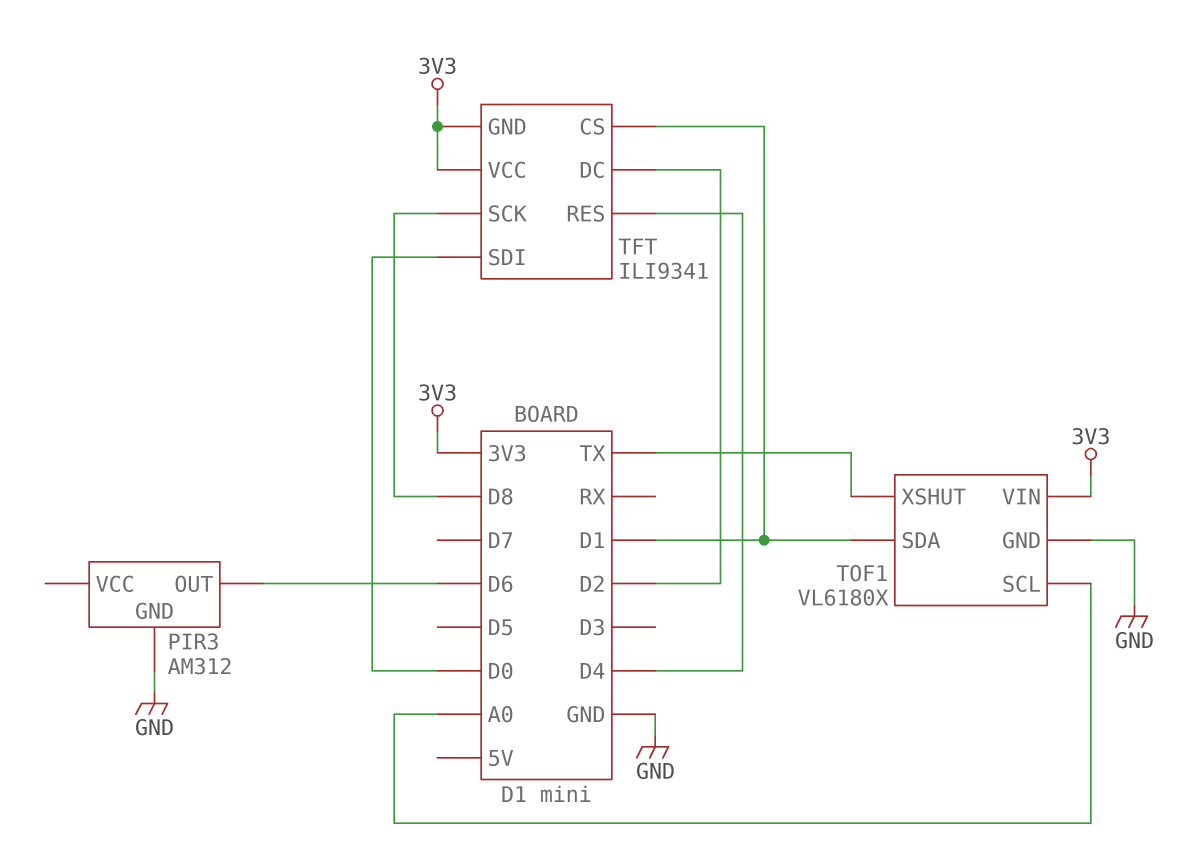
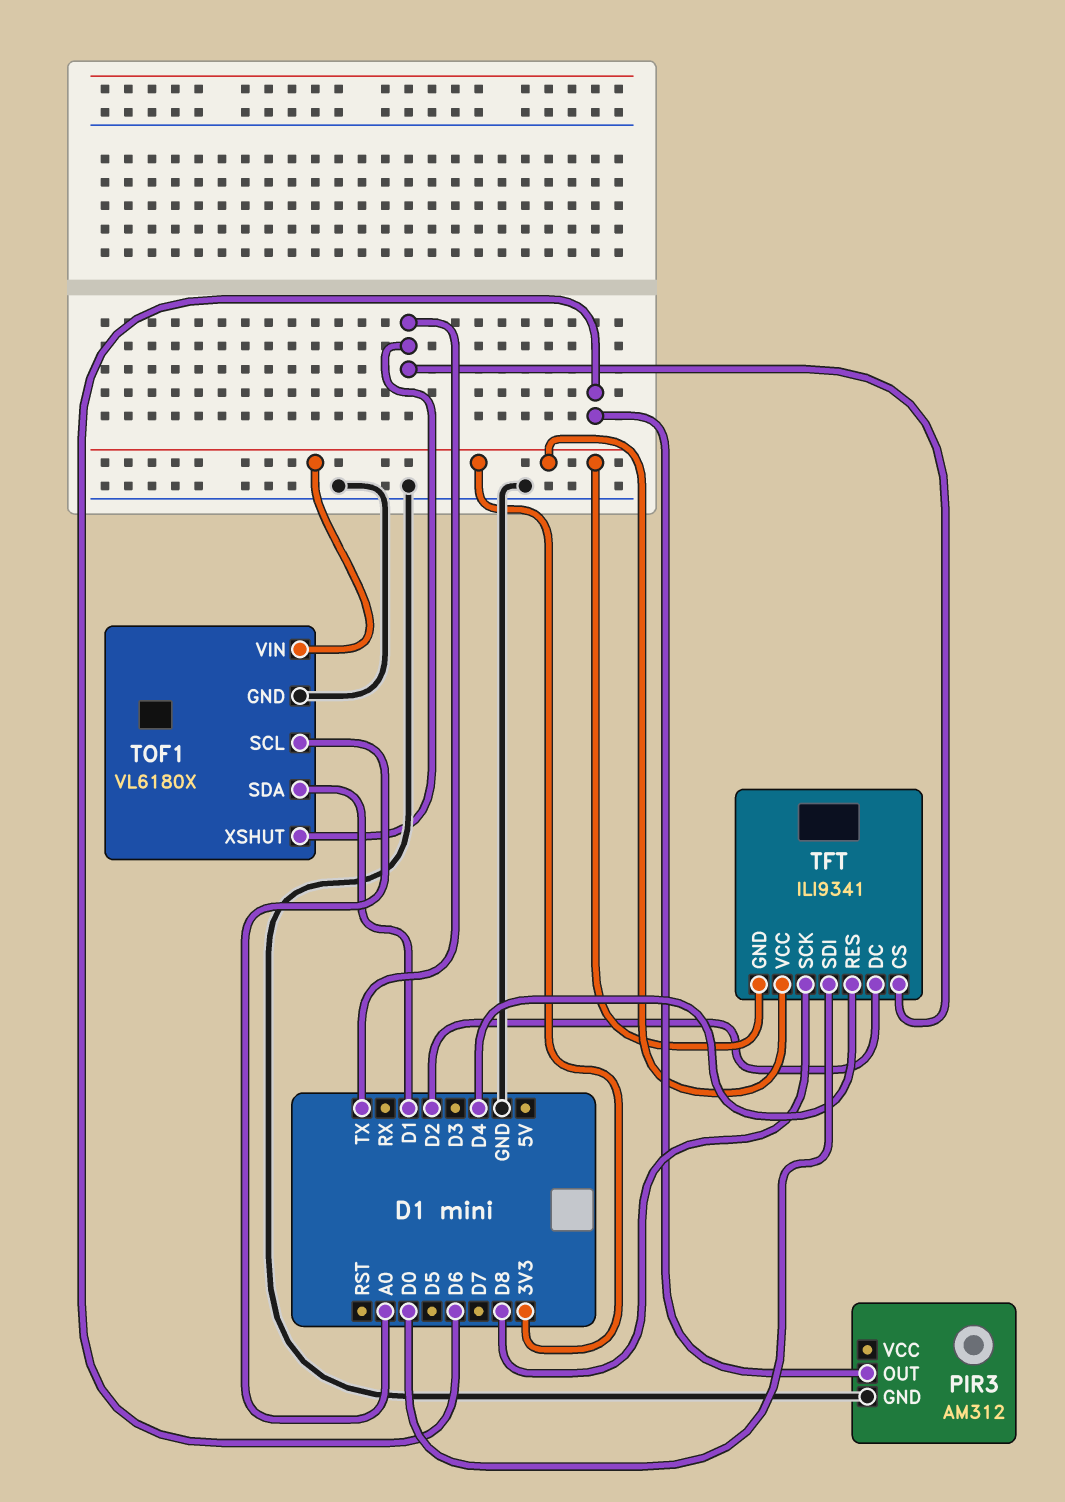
TFT pin CS: D1 -> TX

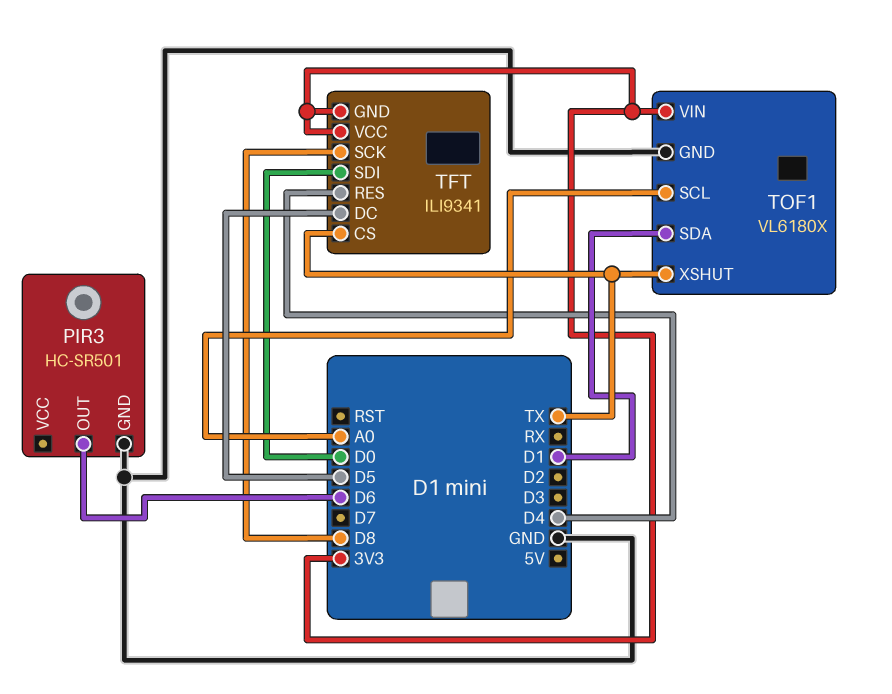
PIR3: AM312 -> HC-SR501
TFT pin DC: D2 -> D5

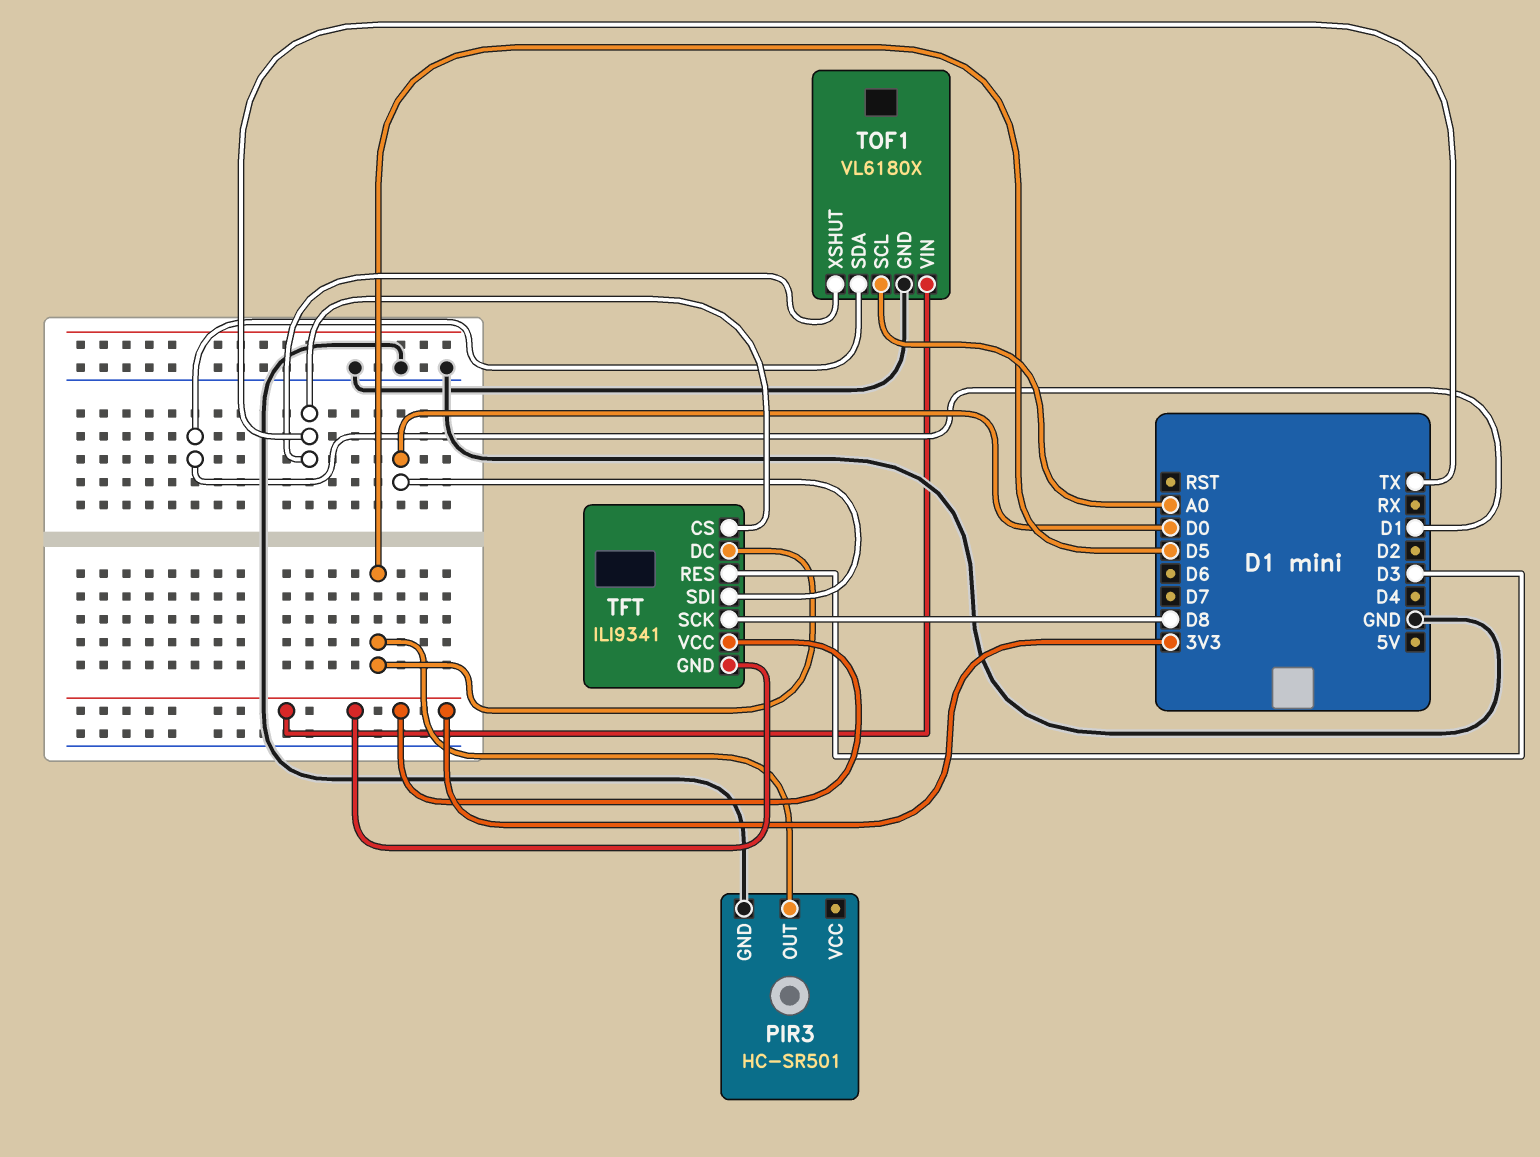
PIR3 pin OUT: D6 -> D5
TFT pin RES: D4 -> D3

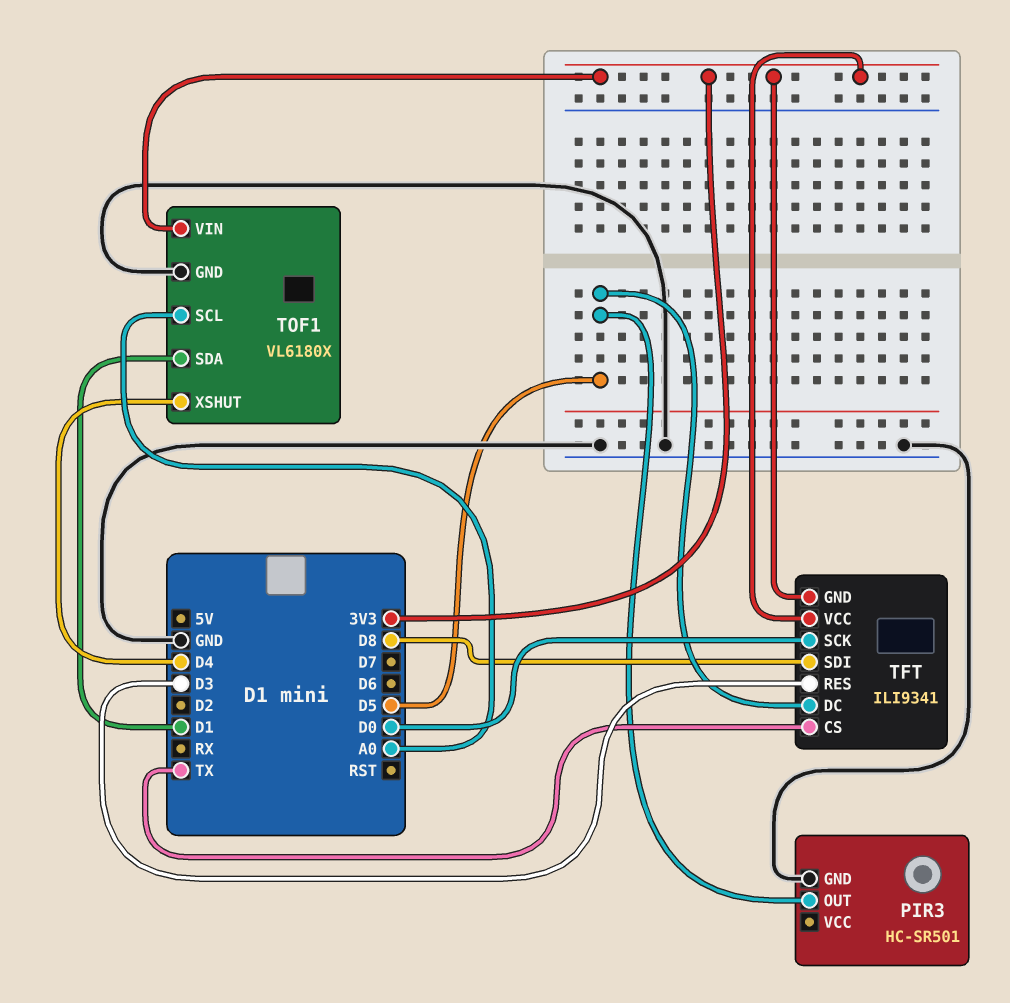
TFT pin SCK: D8 -> D0
TFT pin SDI: D0 -> D8
TOF1 pin XSHUT: TX -> D4

